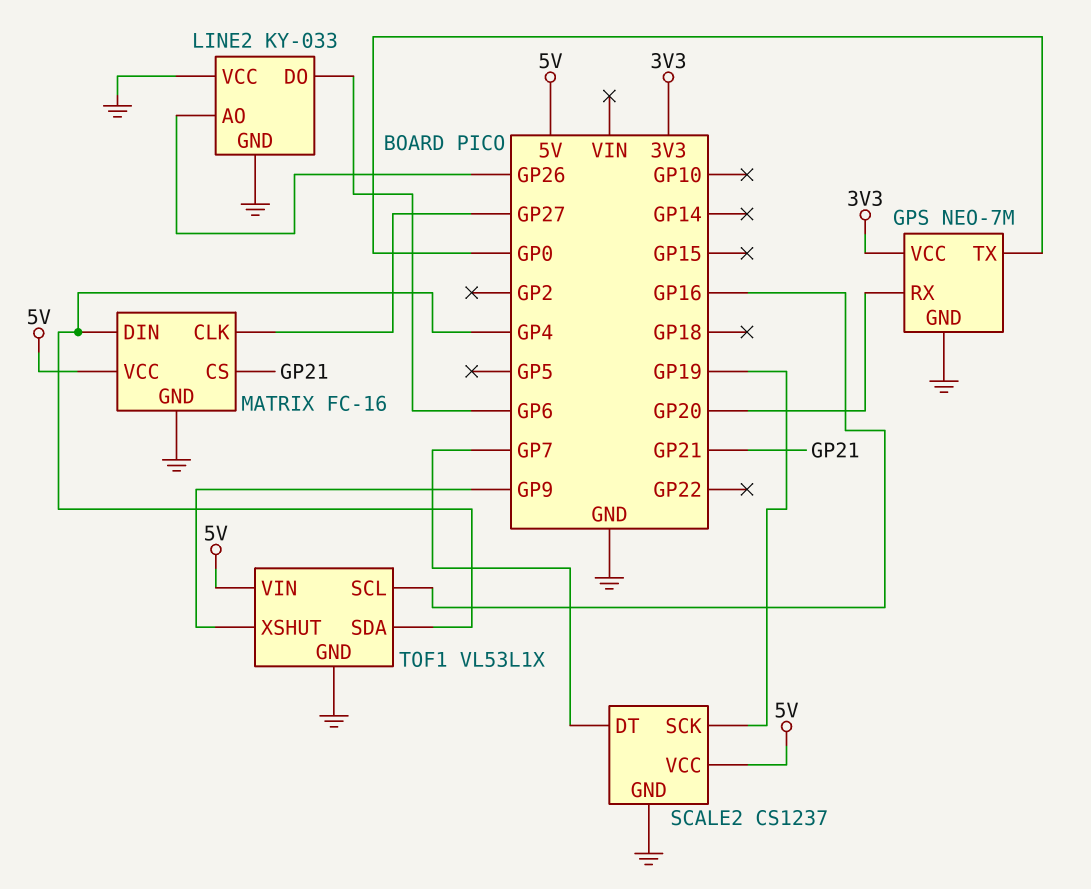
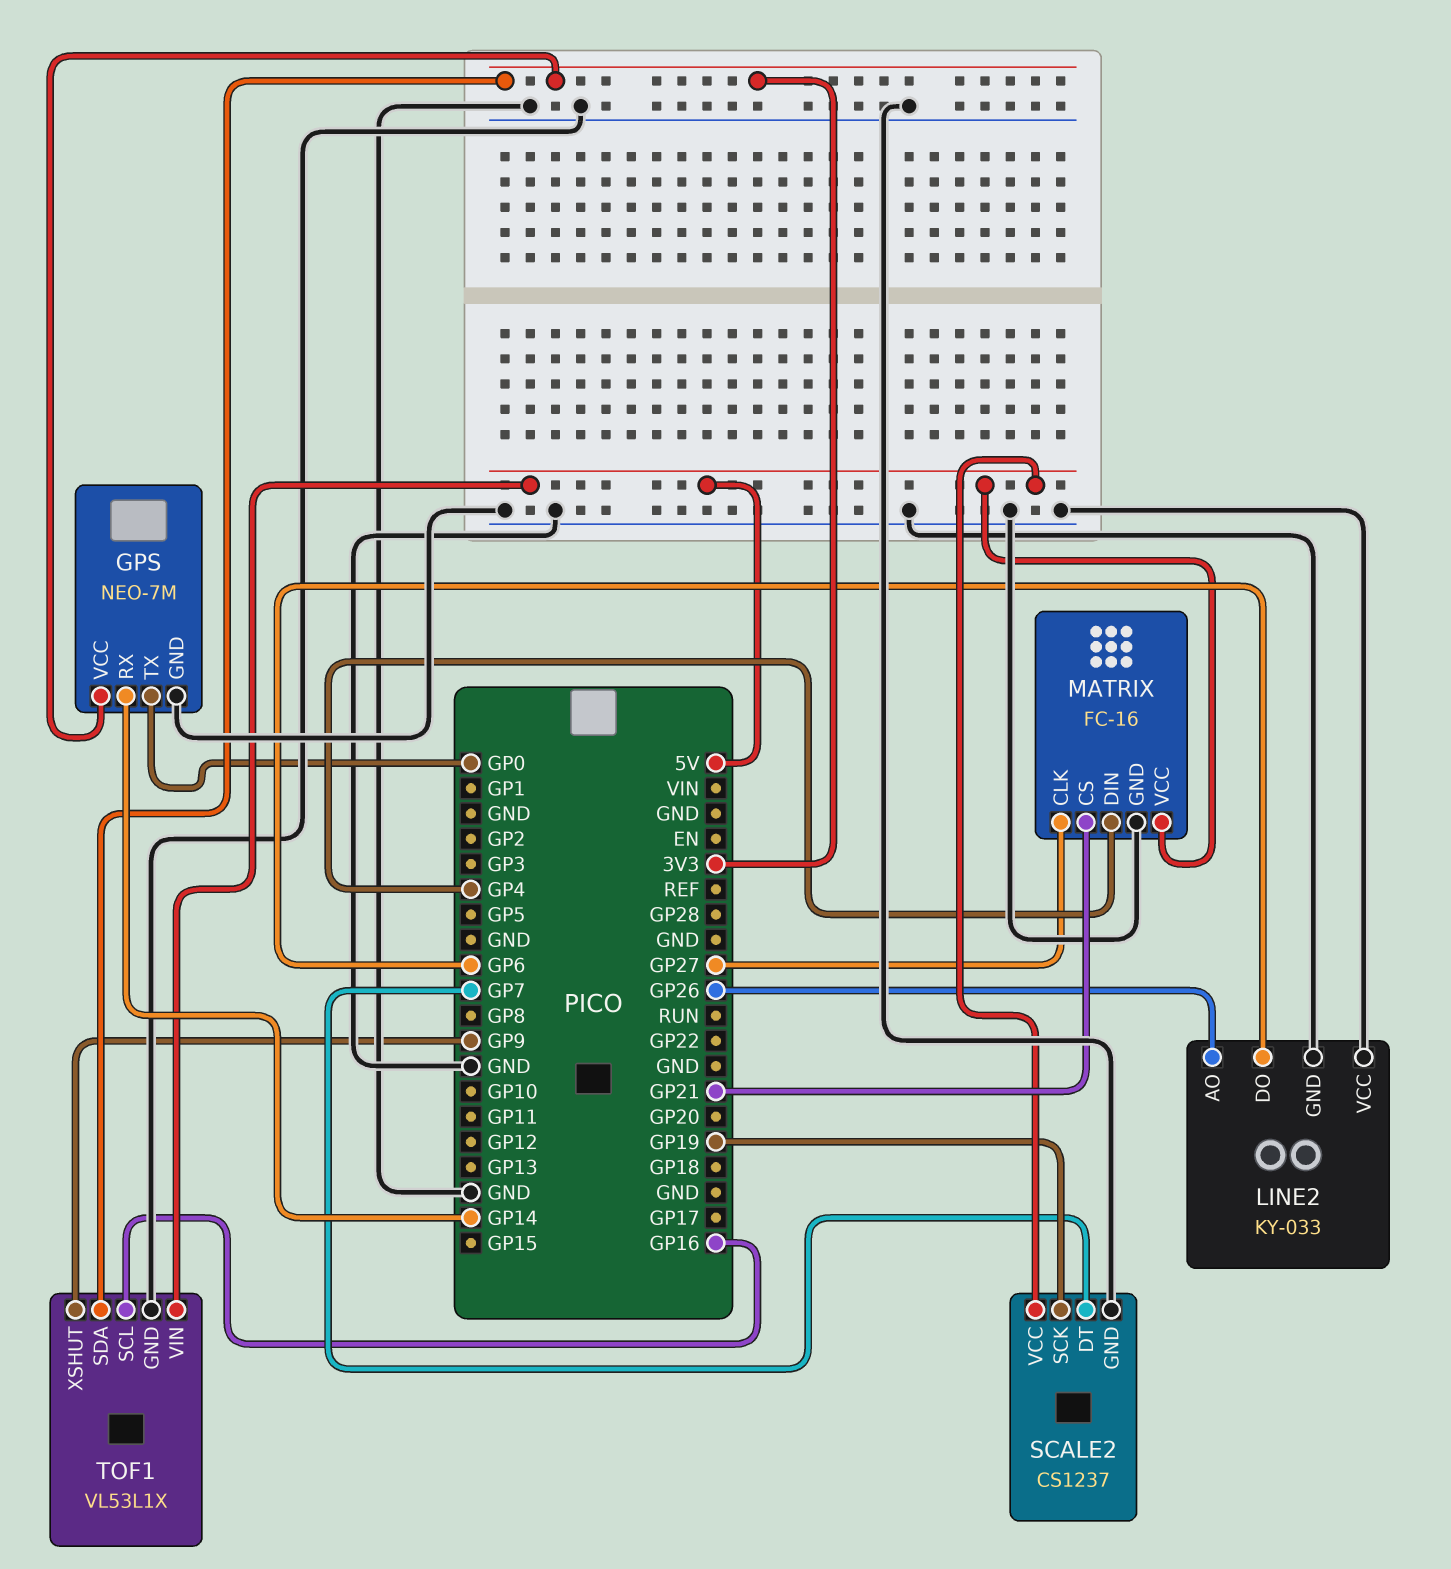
GPS pin RX: GP20 -> GP14
TOF1 pin SDA: GP4 -> 3V3

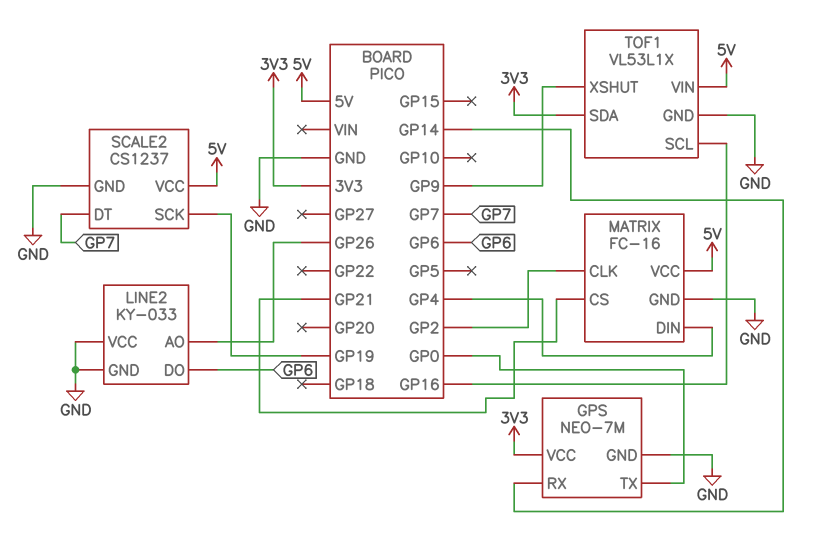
MATRIX pin CLK: GP27 -> GP2

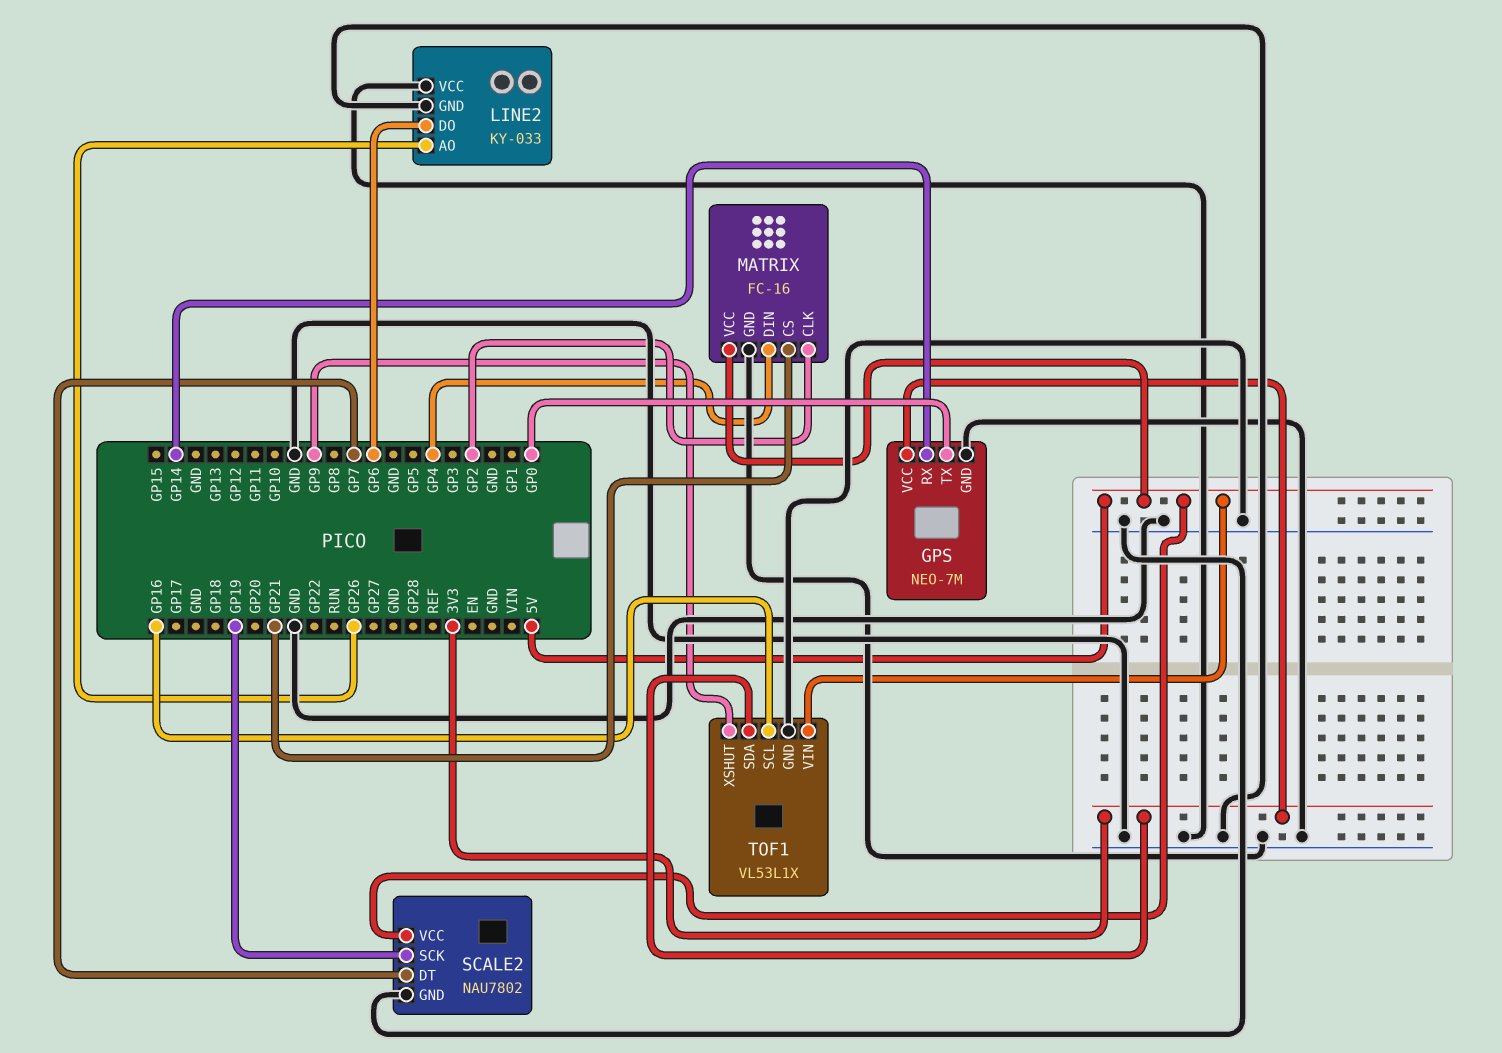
SCALE2: CS1237 -> NAU7802

